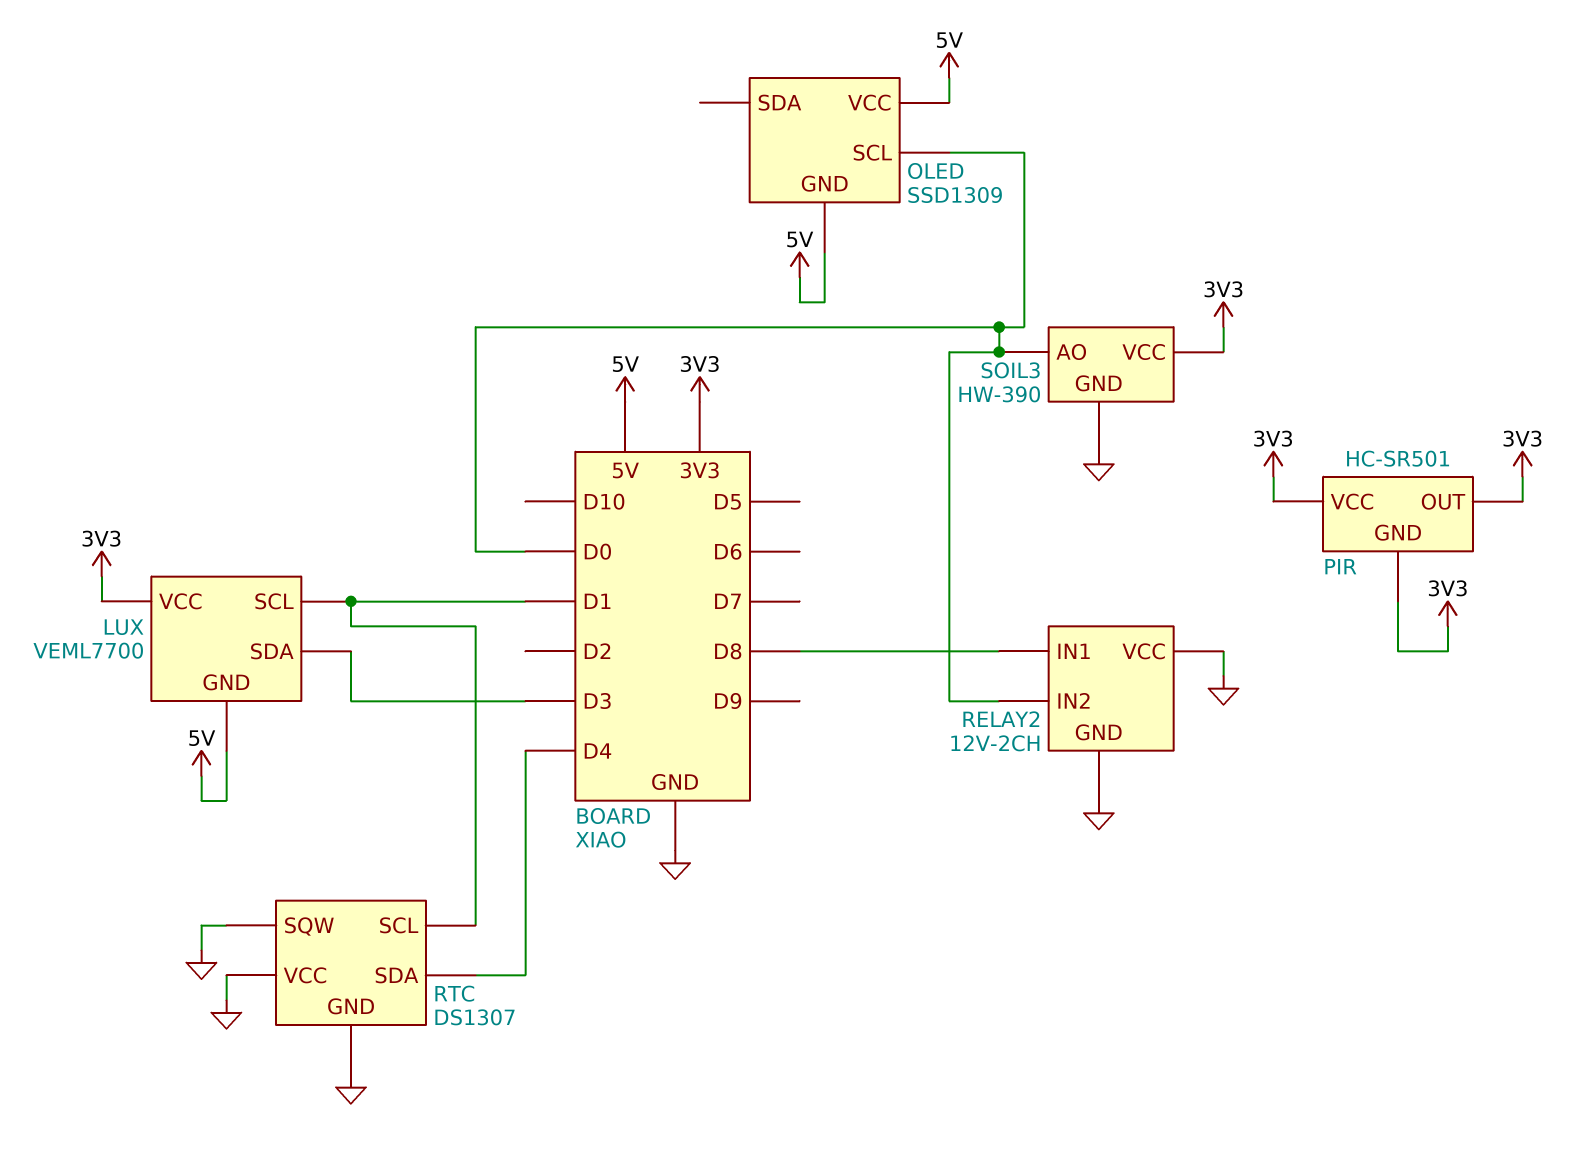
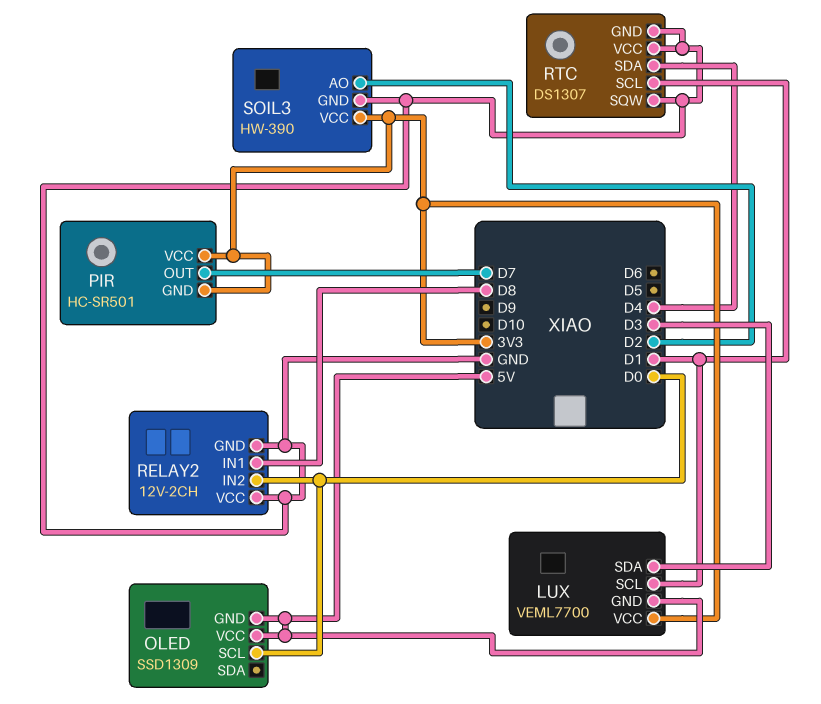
PIR pin OUT: 3V3 -> D7
SOIL3 pin AO: D0 -> D2

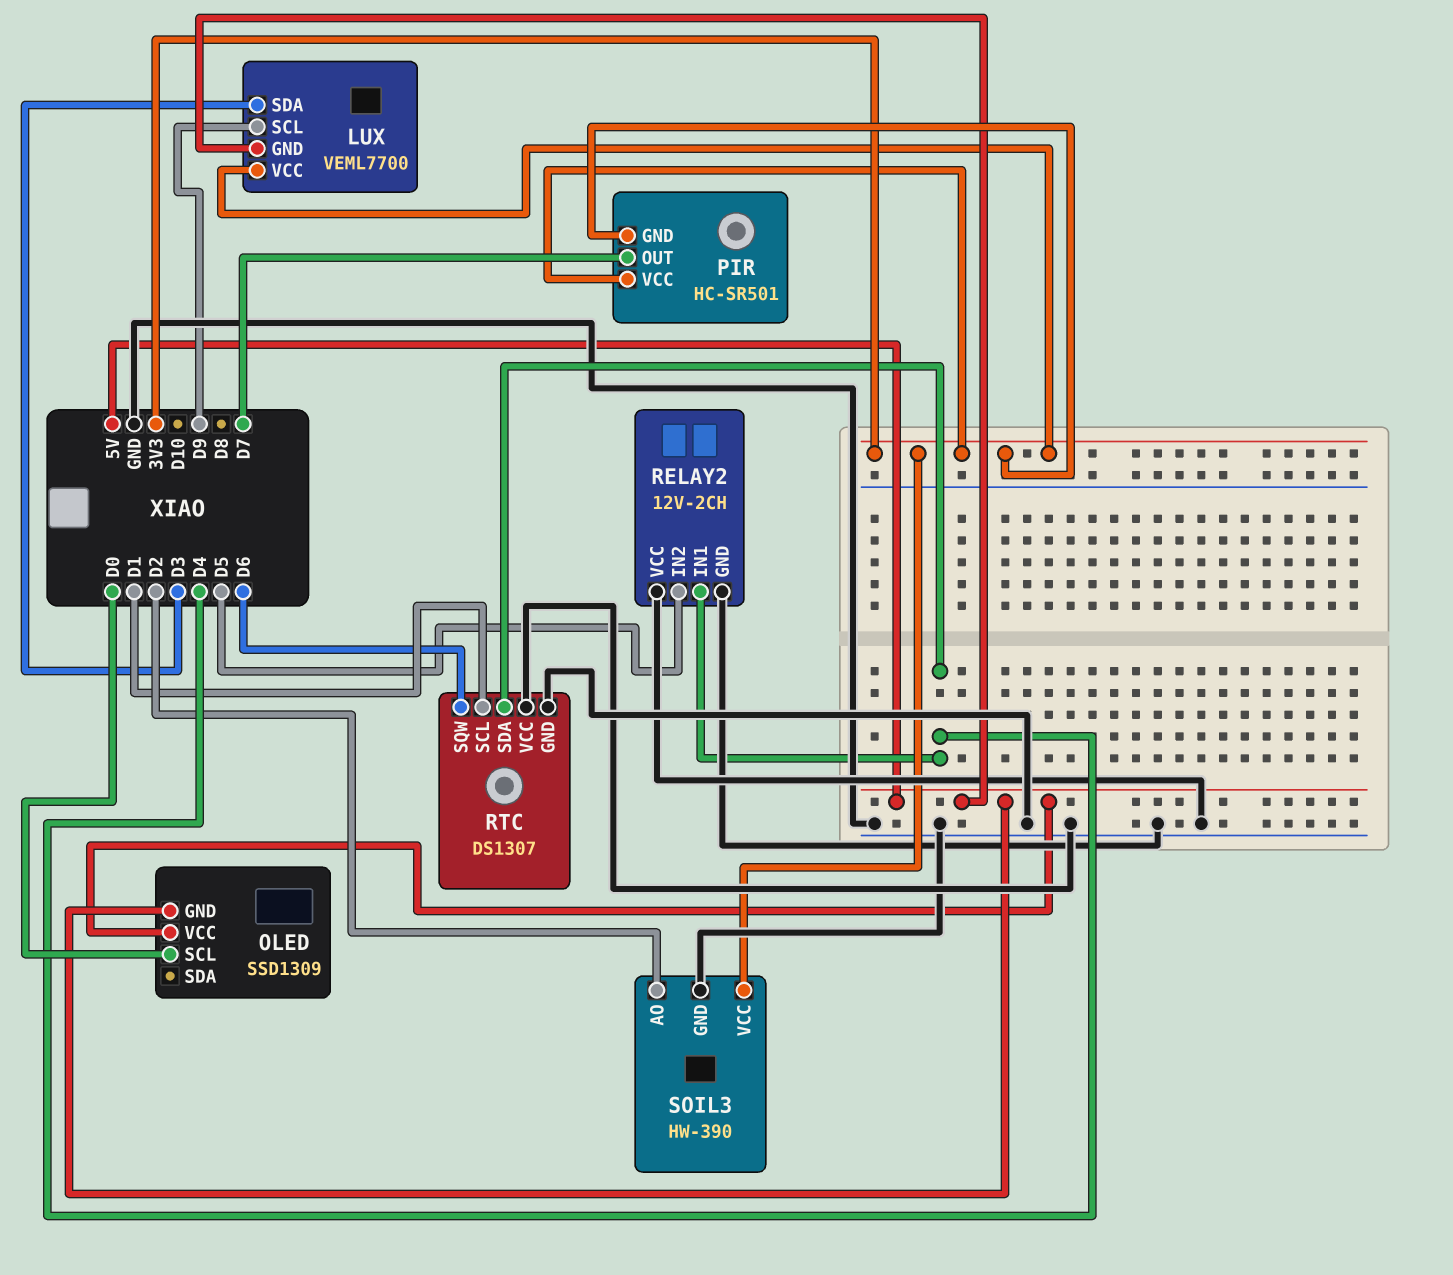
LUX pin SCL: D1 -> D9
RELAY2 pin IN1: D8 -> D4
RELAY2 pin IN2: D0 -> D5
RTC pin SQW: GND -> D6

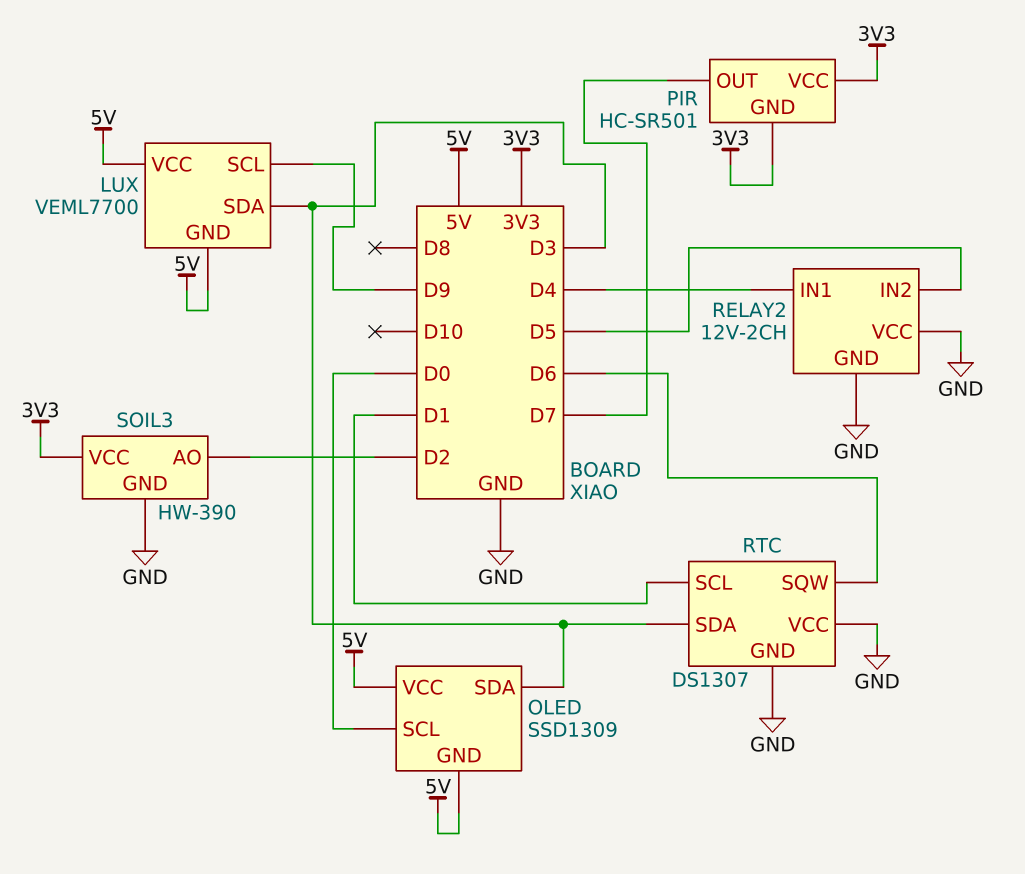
LUX pin VCC: 3V3 -> 5V
OLED pin SDA: none -> D3
RTC pin SDA: D4 -> D3

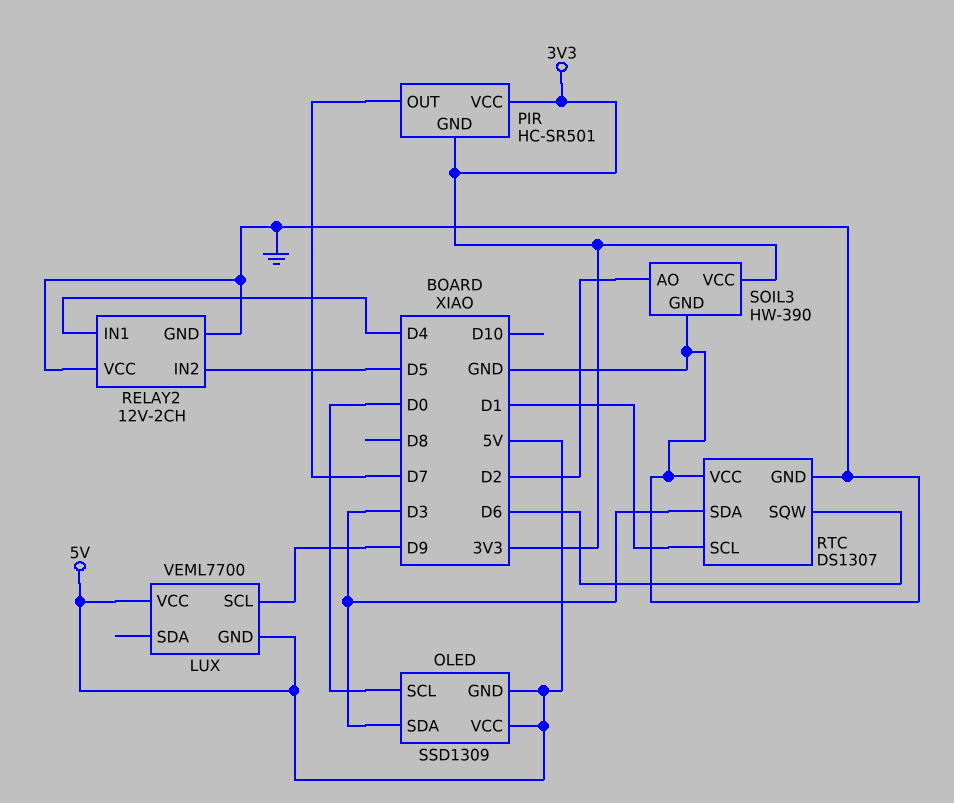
LUX pin SDA: D3 -> none

